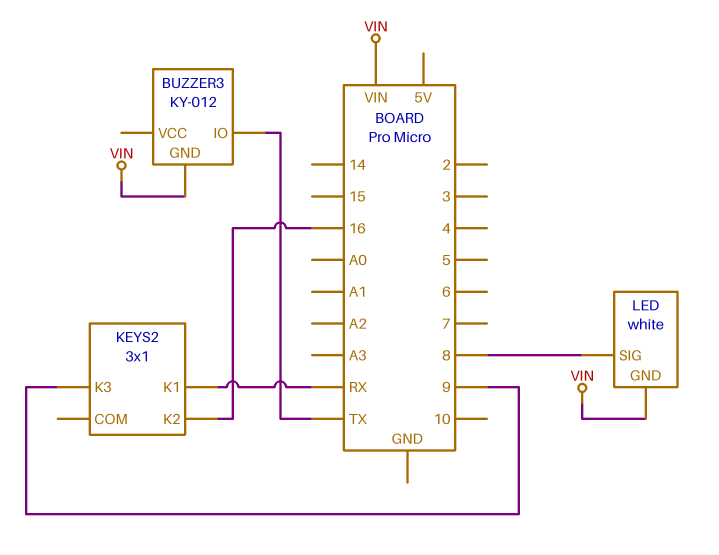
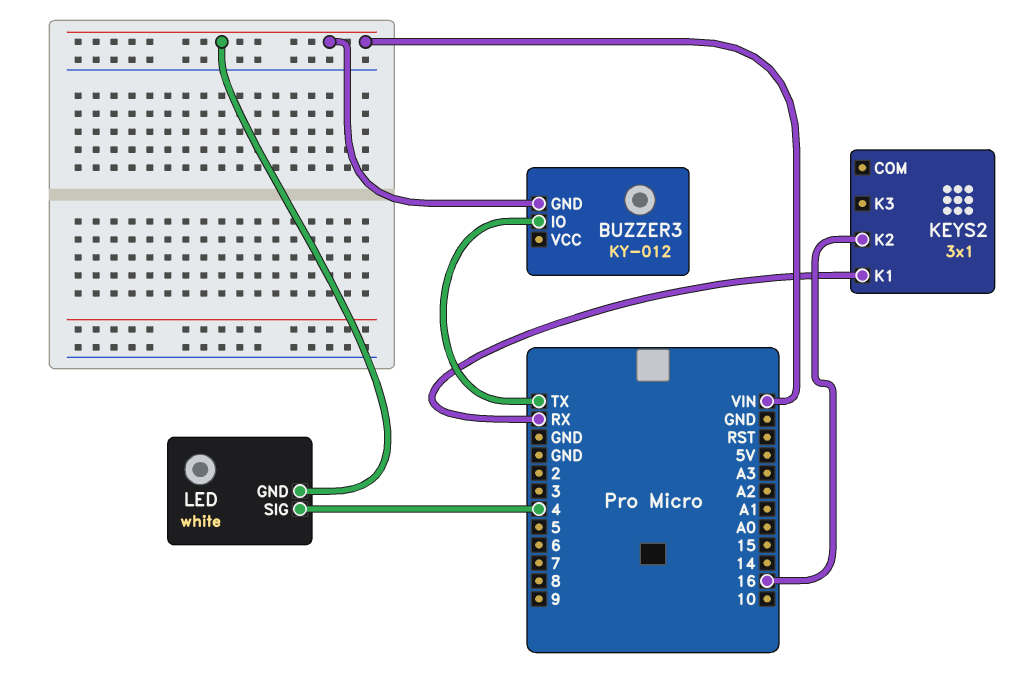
KEYS2 pin K3: 9 -> none
LED pin SIG: 8 -> 4

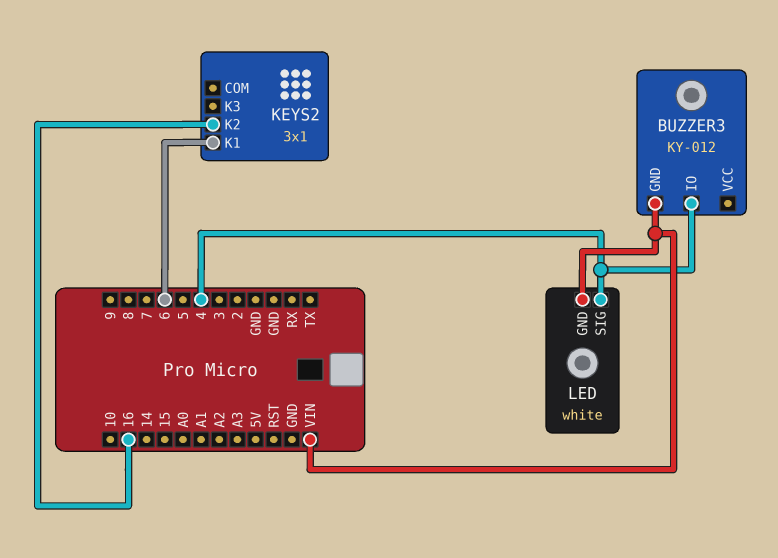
BUZZER3 pin IO: TX -> 4
KEYS2 pin K1: RX -> 6

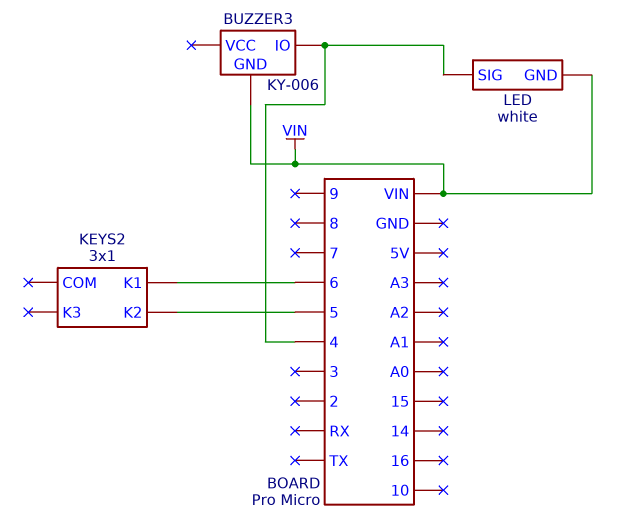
BUZZER3: KY-012 -> KY-006
KEYS2 pin K2: 16 -> 5

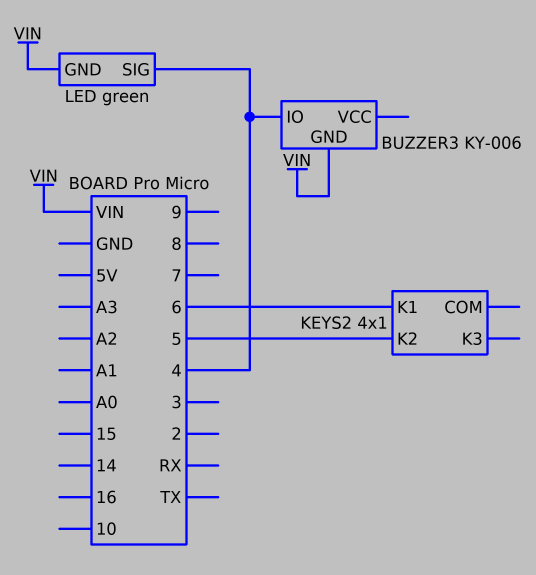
KEYS2: 3x1 -> 4x1
LED: white -> green

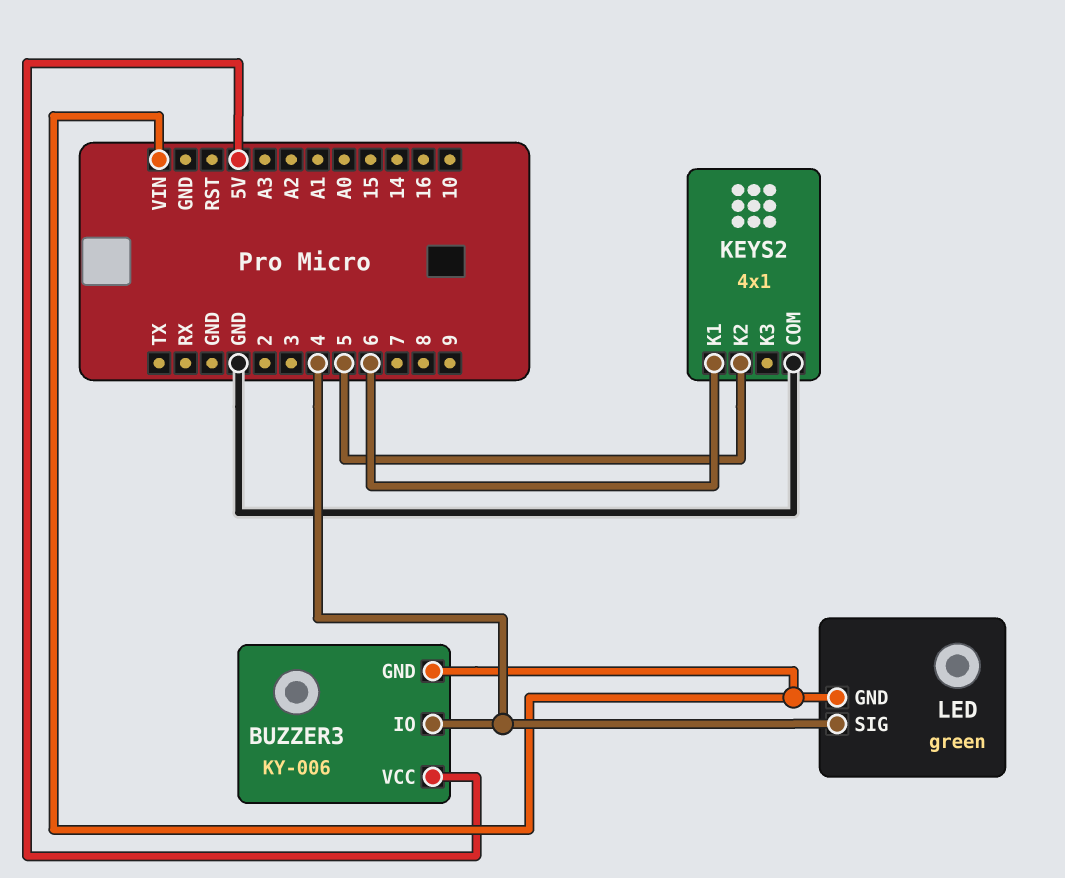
BUZZER3 pin VCC: none -> 5V
KEYS2 pin COM: none -> GND

